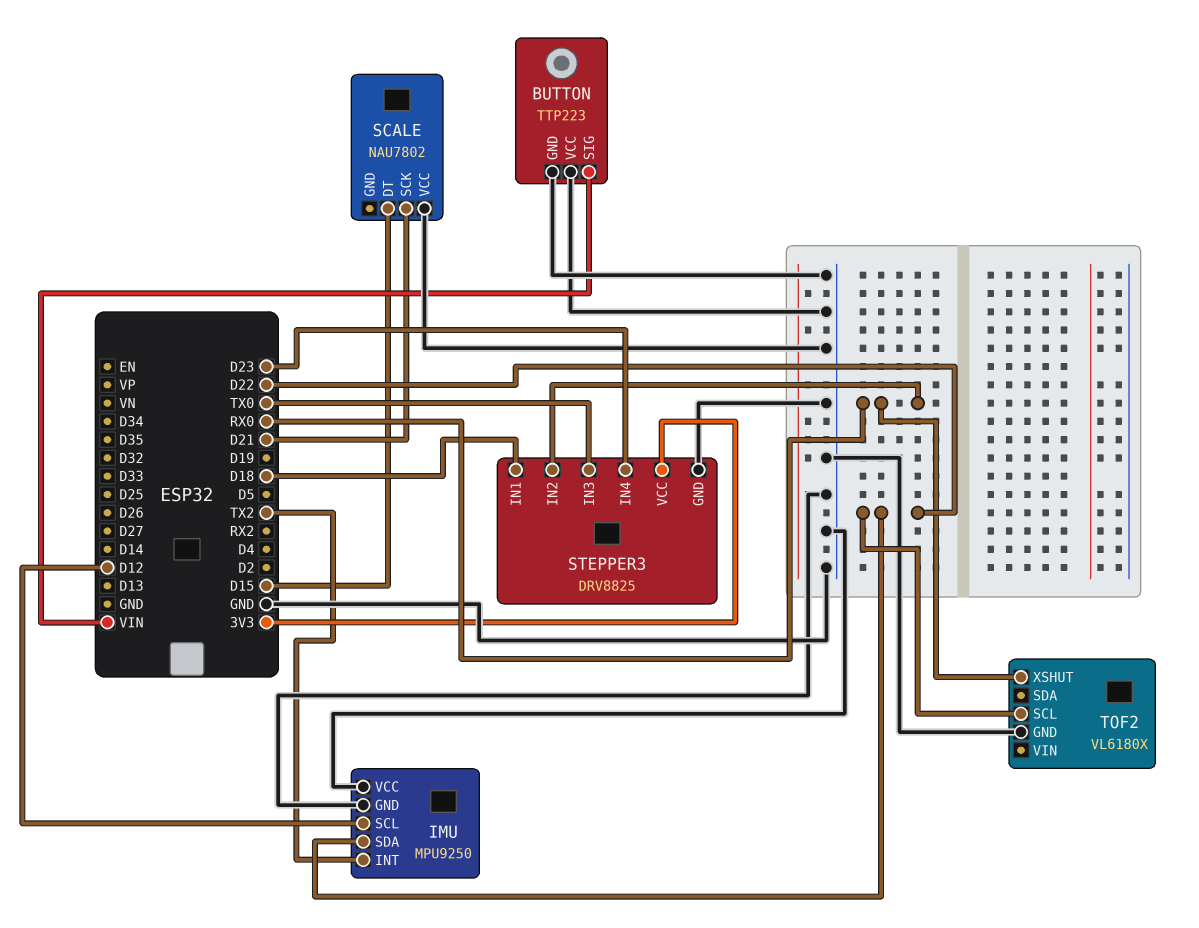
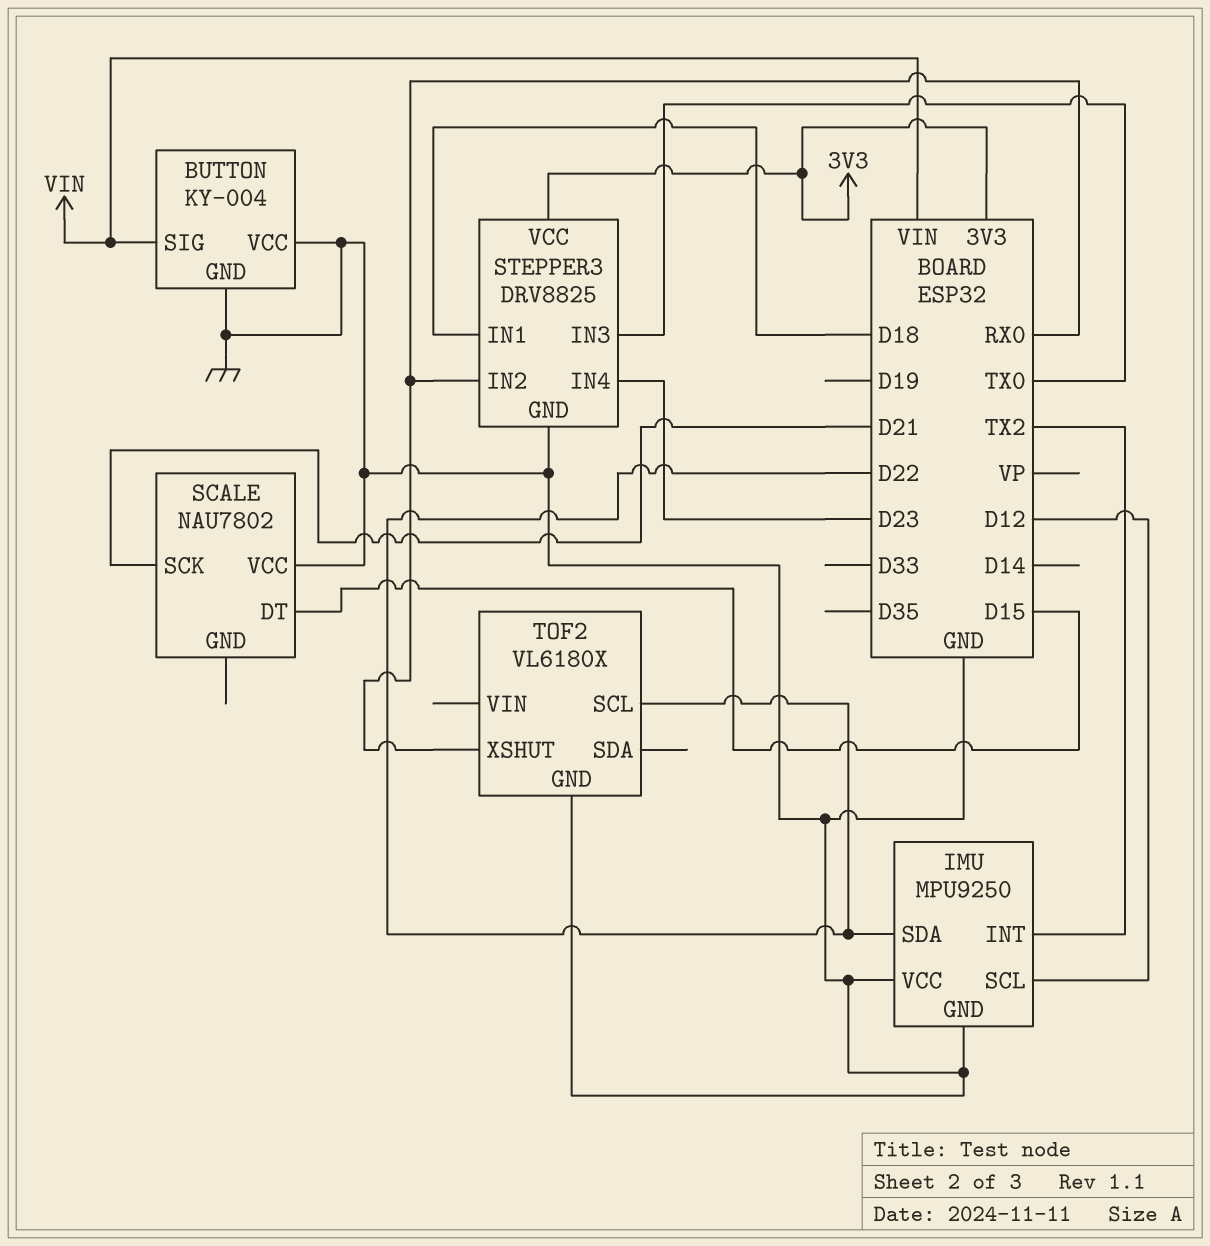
BUTTON: TTP223 -> KY-004

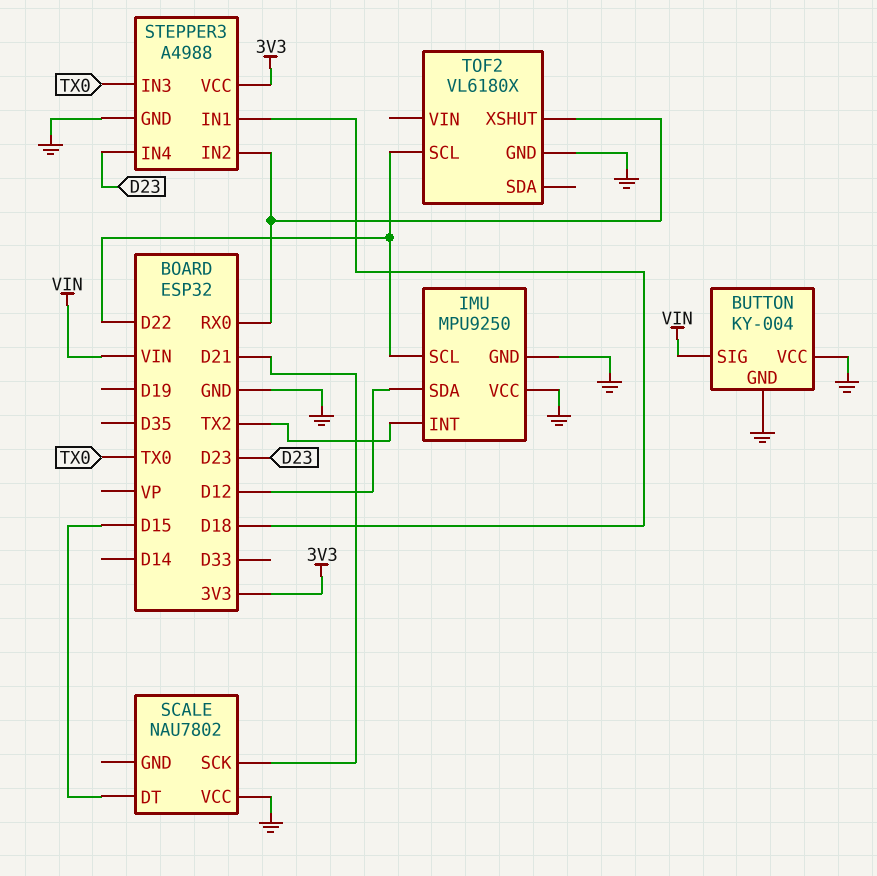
IMU pin SCL: D12 -> D22
IMU pin SDA: D22 -> D12
STEPPER3: DRV8825 -> A4988

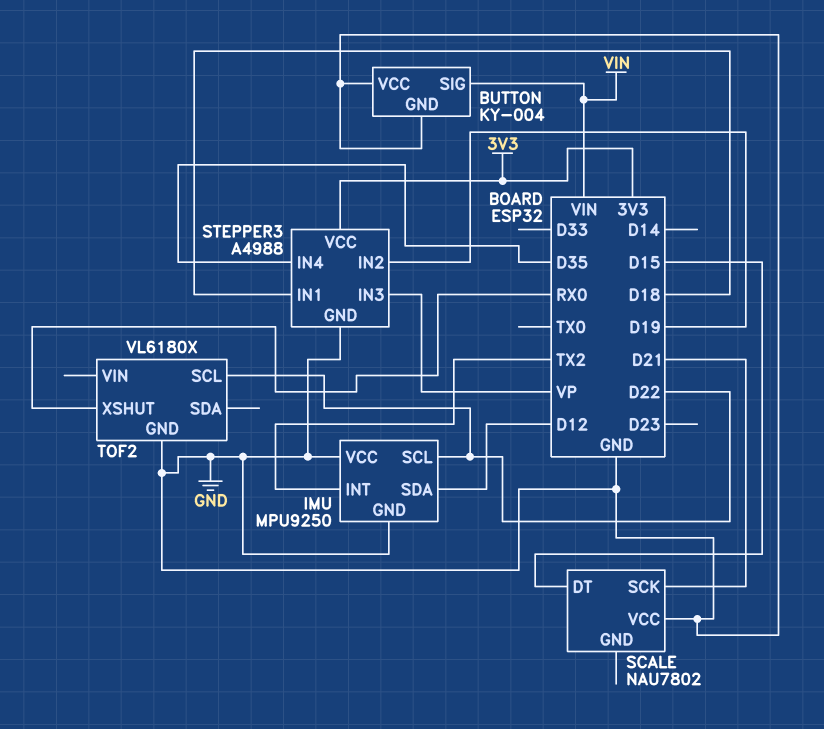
STEPPER3 pin IN2: RX0 -> D19
STEPPER3 pin IN3: TX0 -> VP
STEPPER3 pin IN4: D23 -> D35

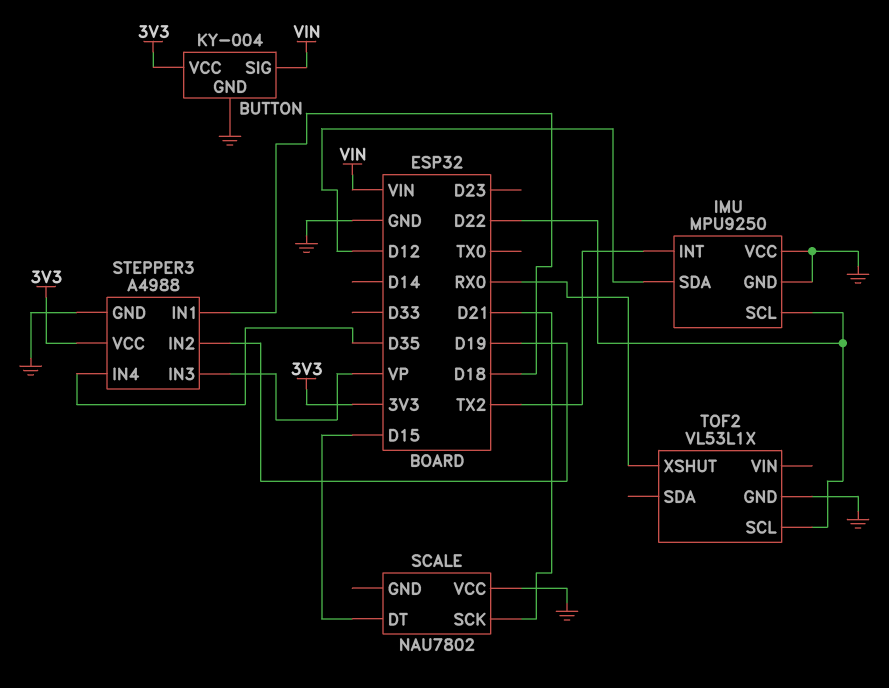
BUTTON pin VCC: GND -> 3V3
TOF2: VL6180X -> VL53L1X

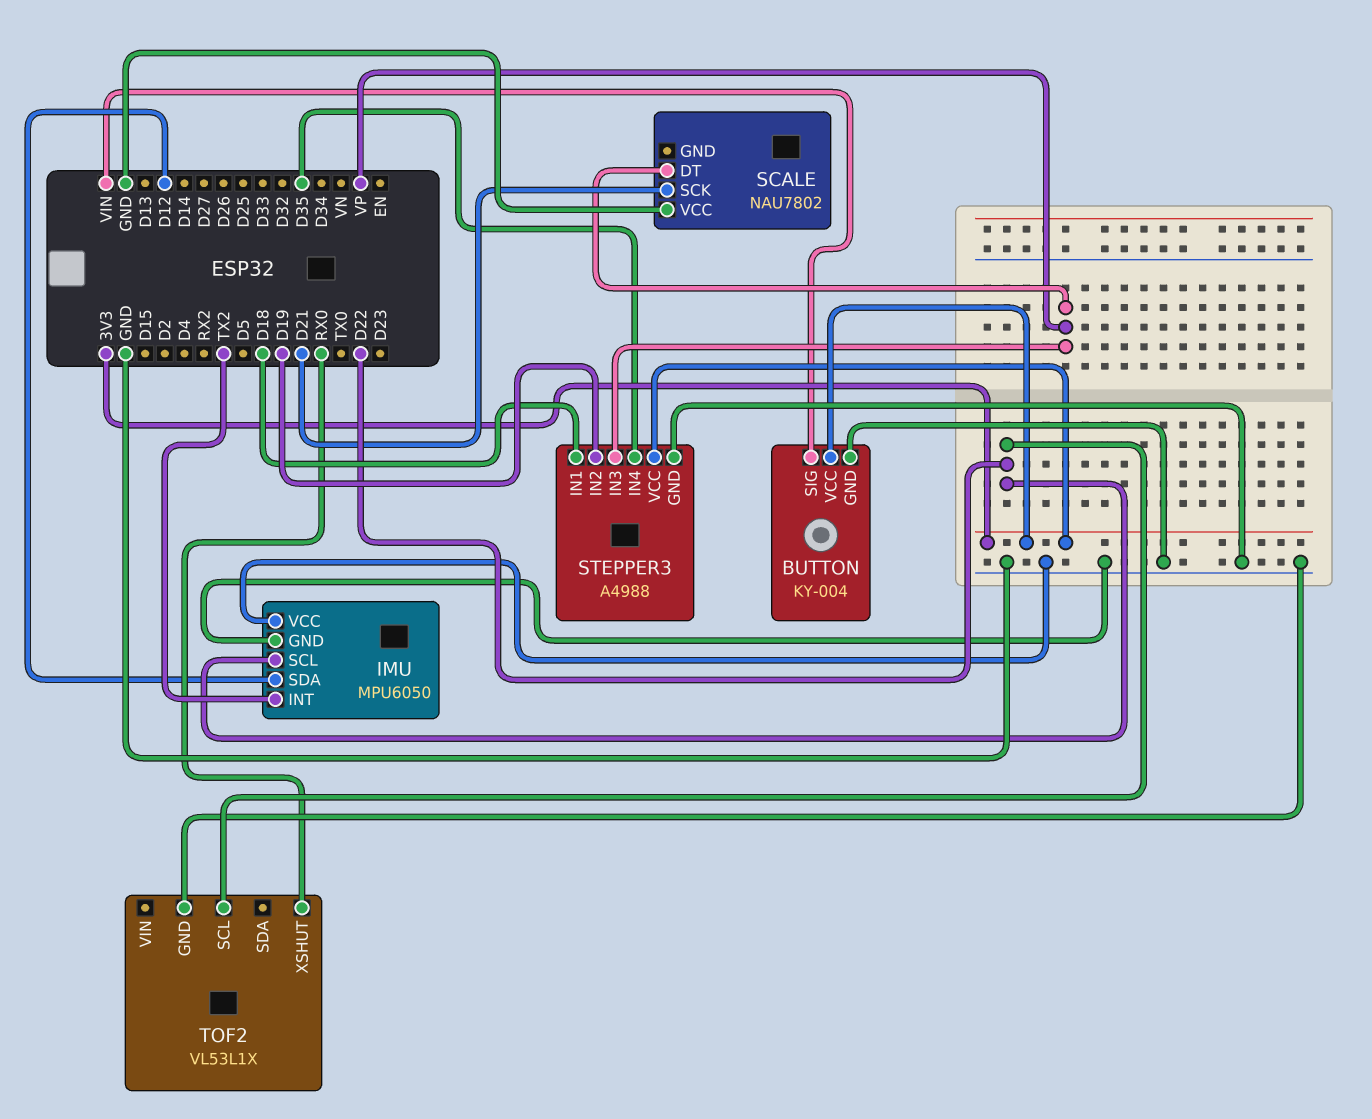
IMU: MPU9250 -> MPU6050
SCALE pin DT: D15 -> VP

